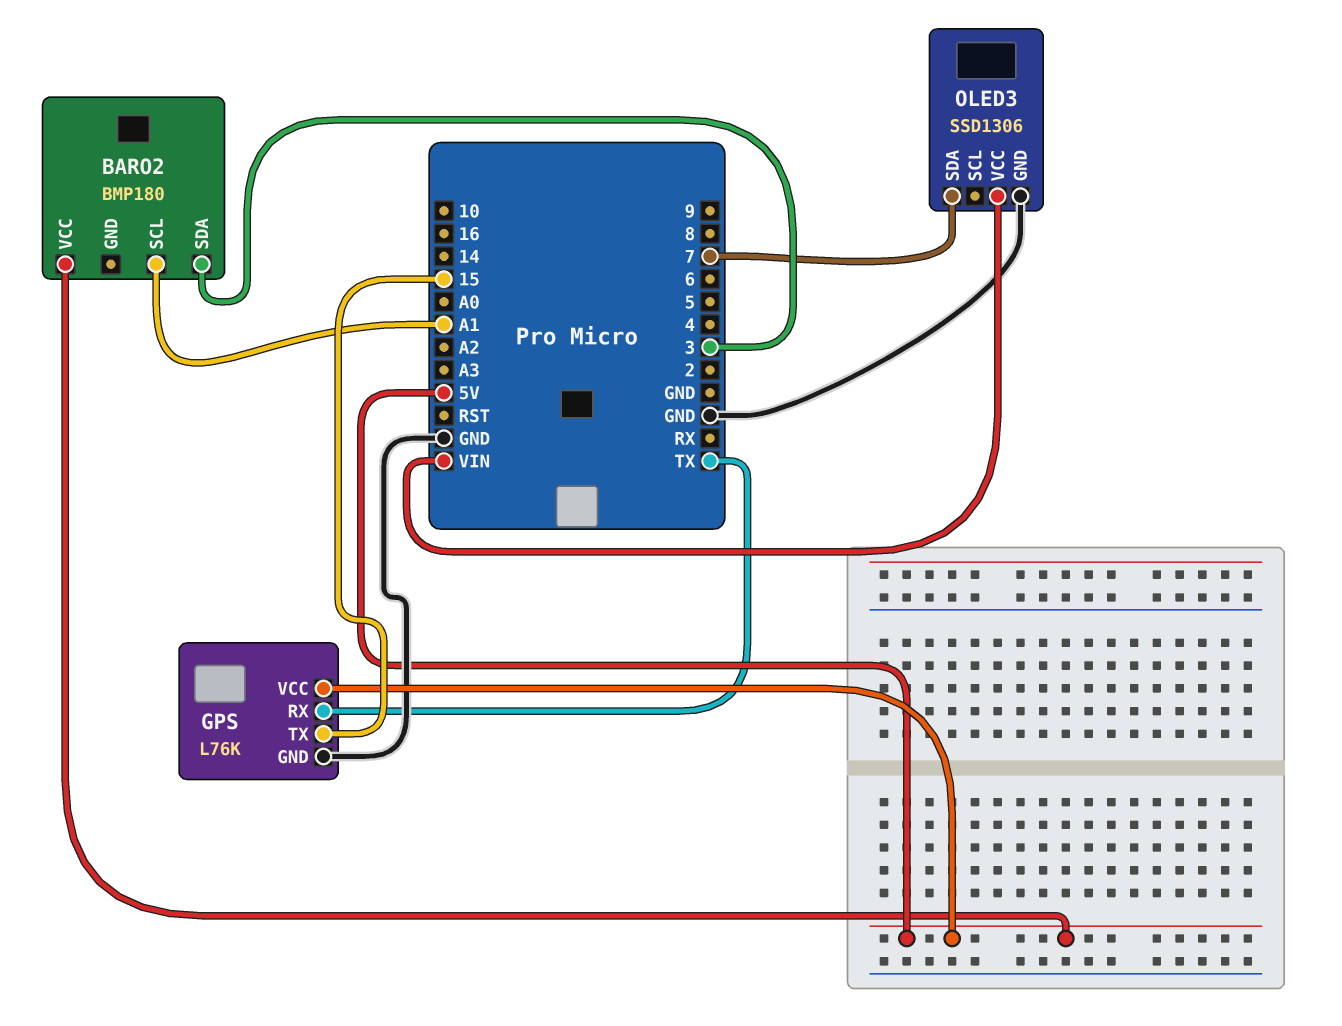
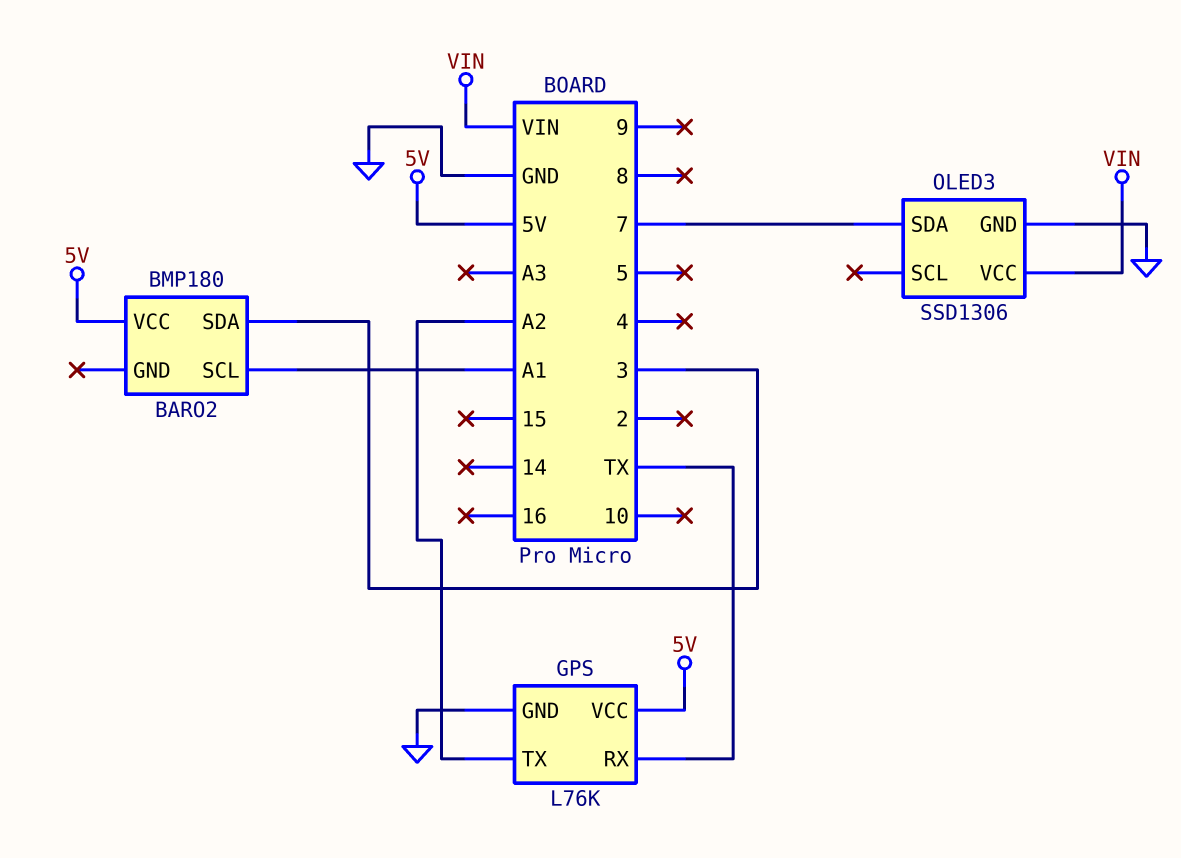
GPS pin TX: 15 -> A2

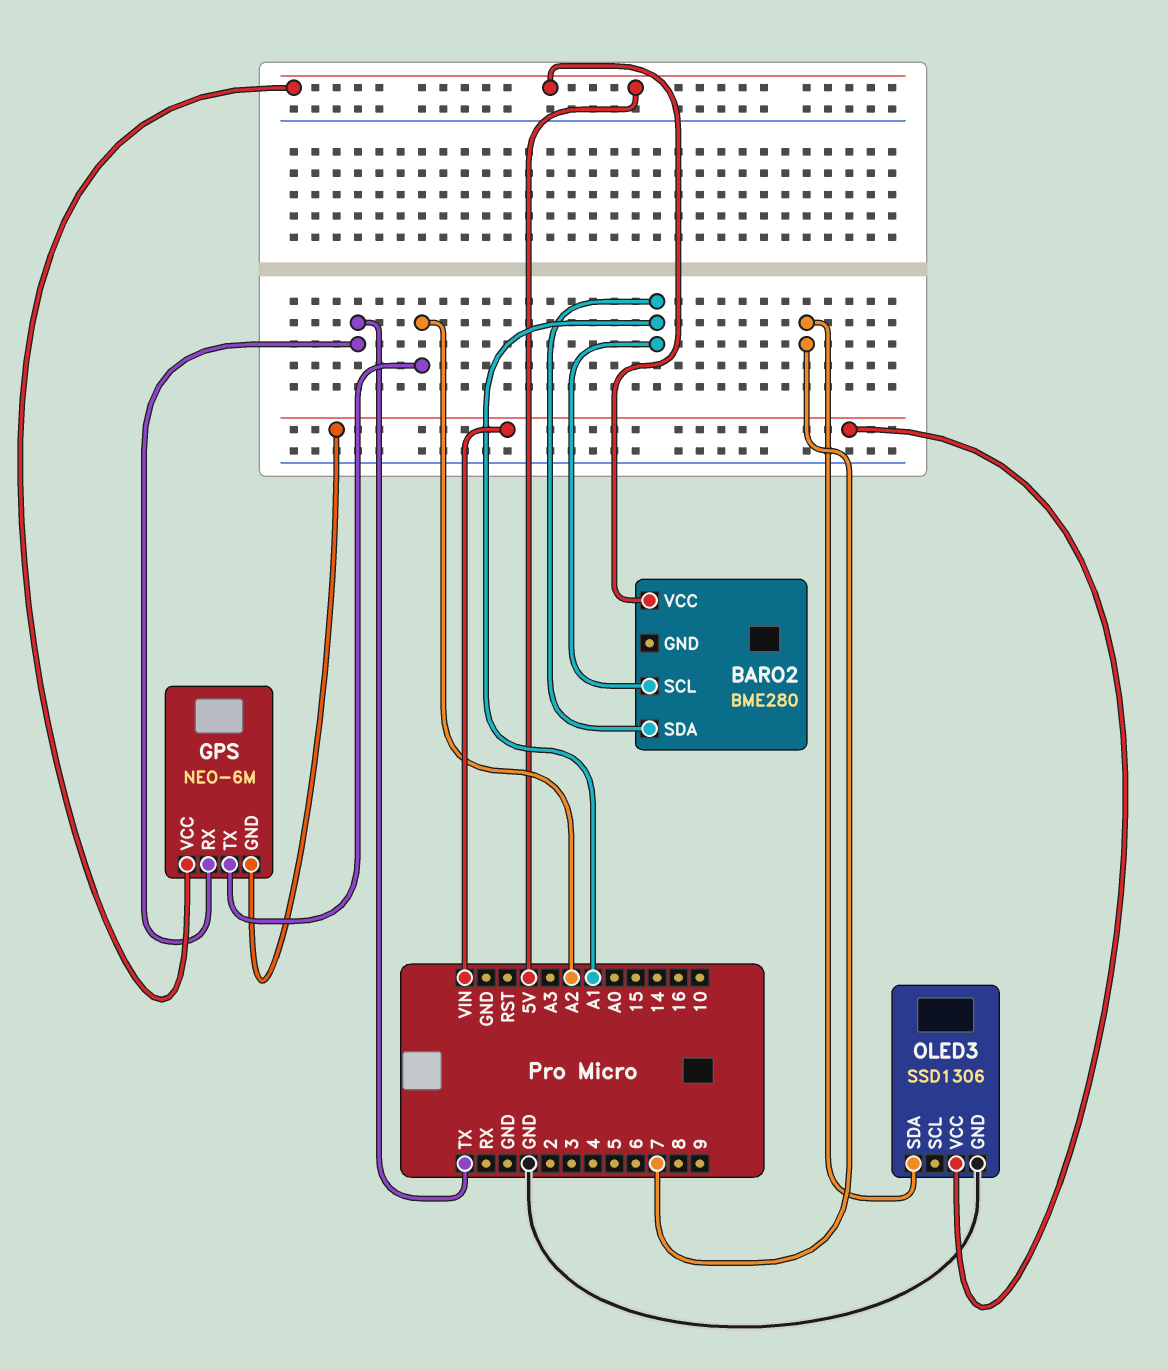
BARO2: BMP180 -> BME280
BARO2 pin SDA: 3 -> A1
GPS: L76K -> NEO-6M
GPS pin GND: GND -> VIN

